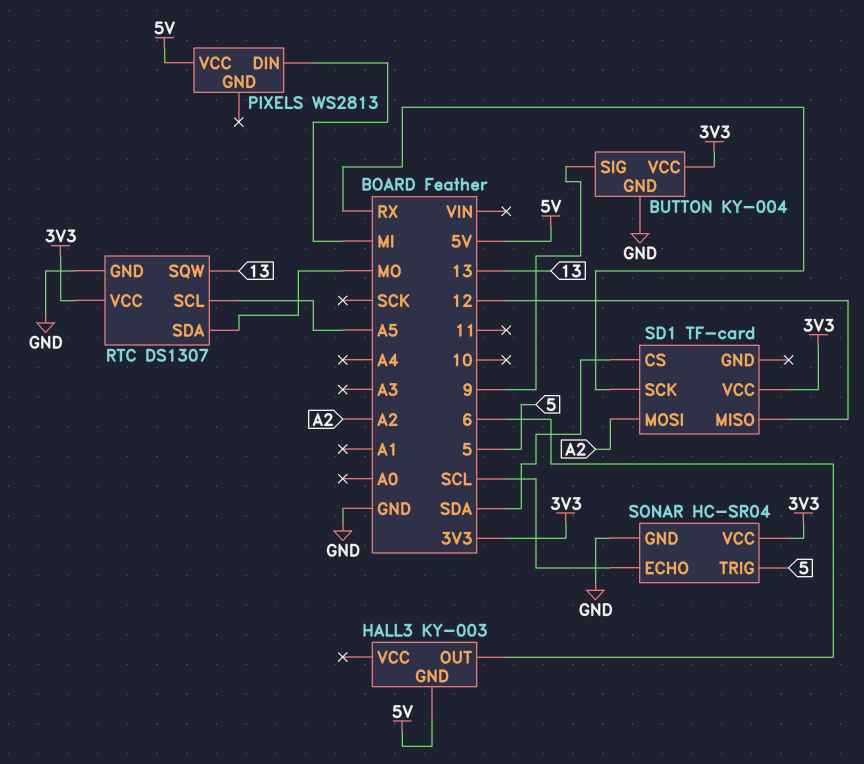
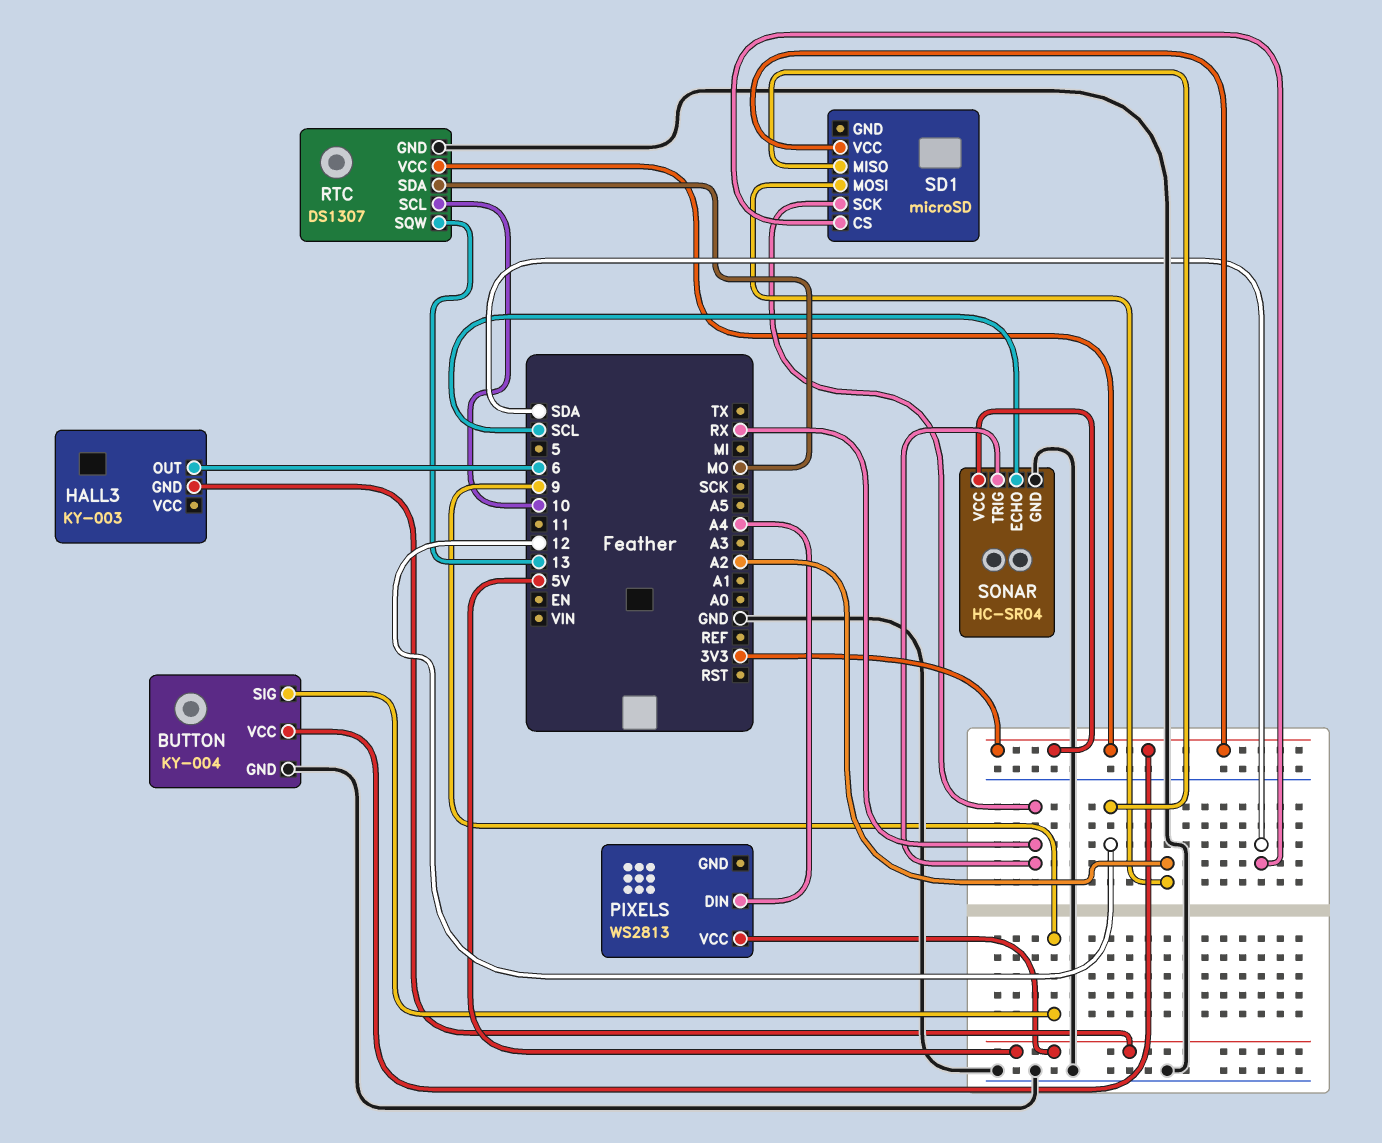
PIXELS pin DIN: MI -> A4
RTC pin SCL: A5 -> 10
SD1: TF-card -> microSD
SONAR pin TRIG: 5 -> RX

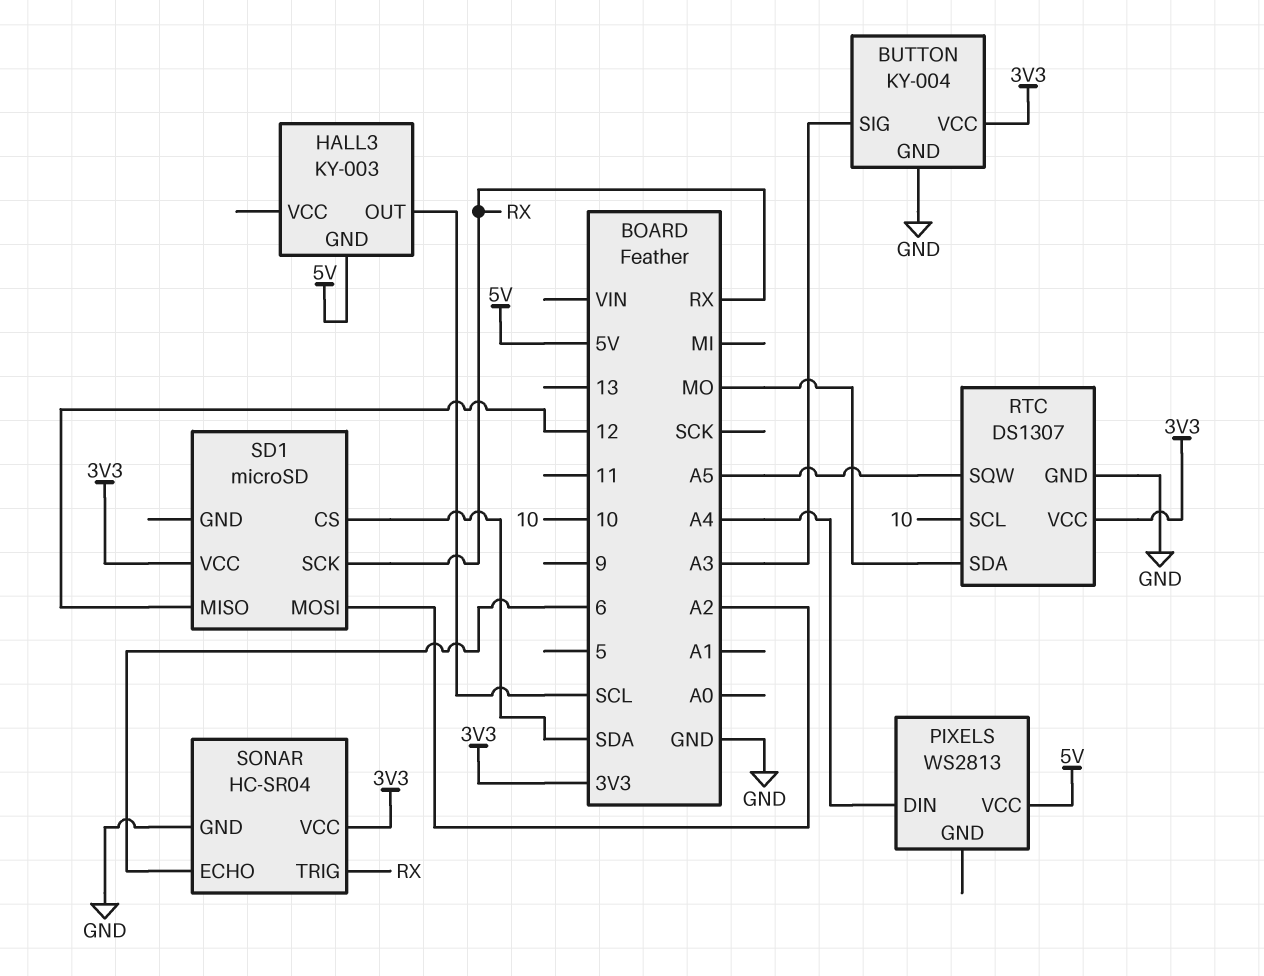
BUTTON pin SIG: 9 -> A3
HALL3 pin OUT: 6 -> SCL
RTC pin SQW: 13 -> A5
SONAR pin ECHO: SCL -> 6

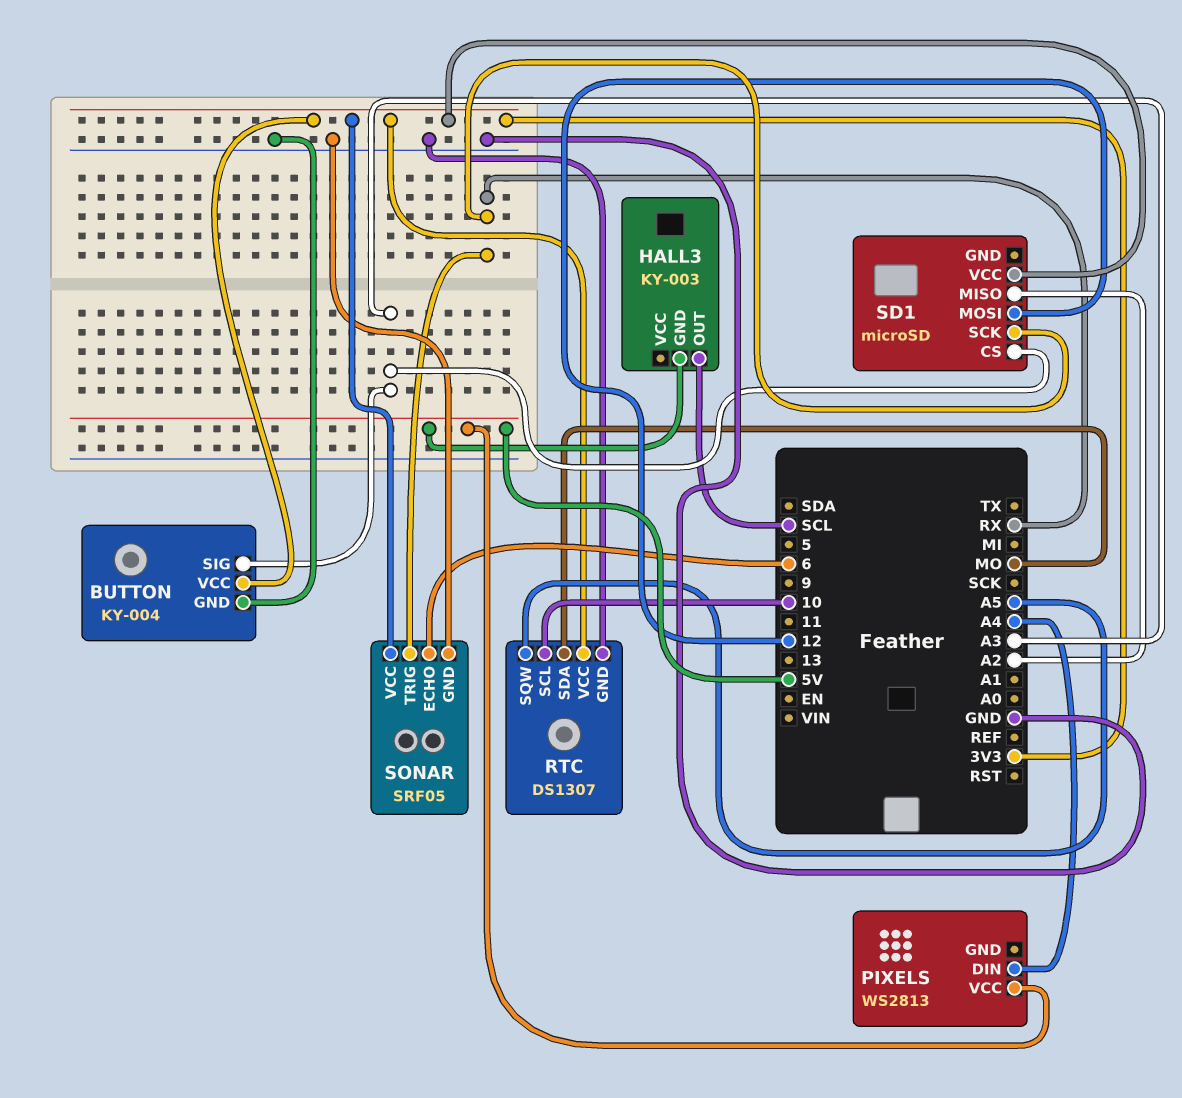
SD1 pin CS: SDA -> A3
SD1 pin MISO: 12 -> A2
SD1 pin MOSI: A2 -> 12
SONAR: HC-SR04 -> SRF05

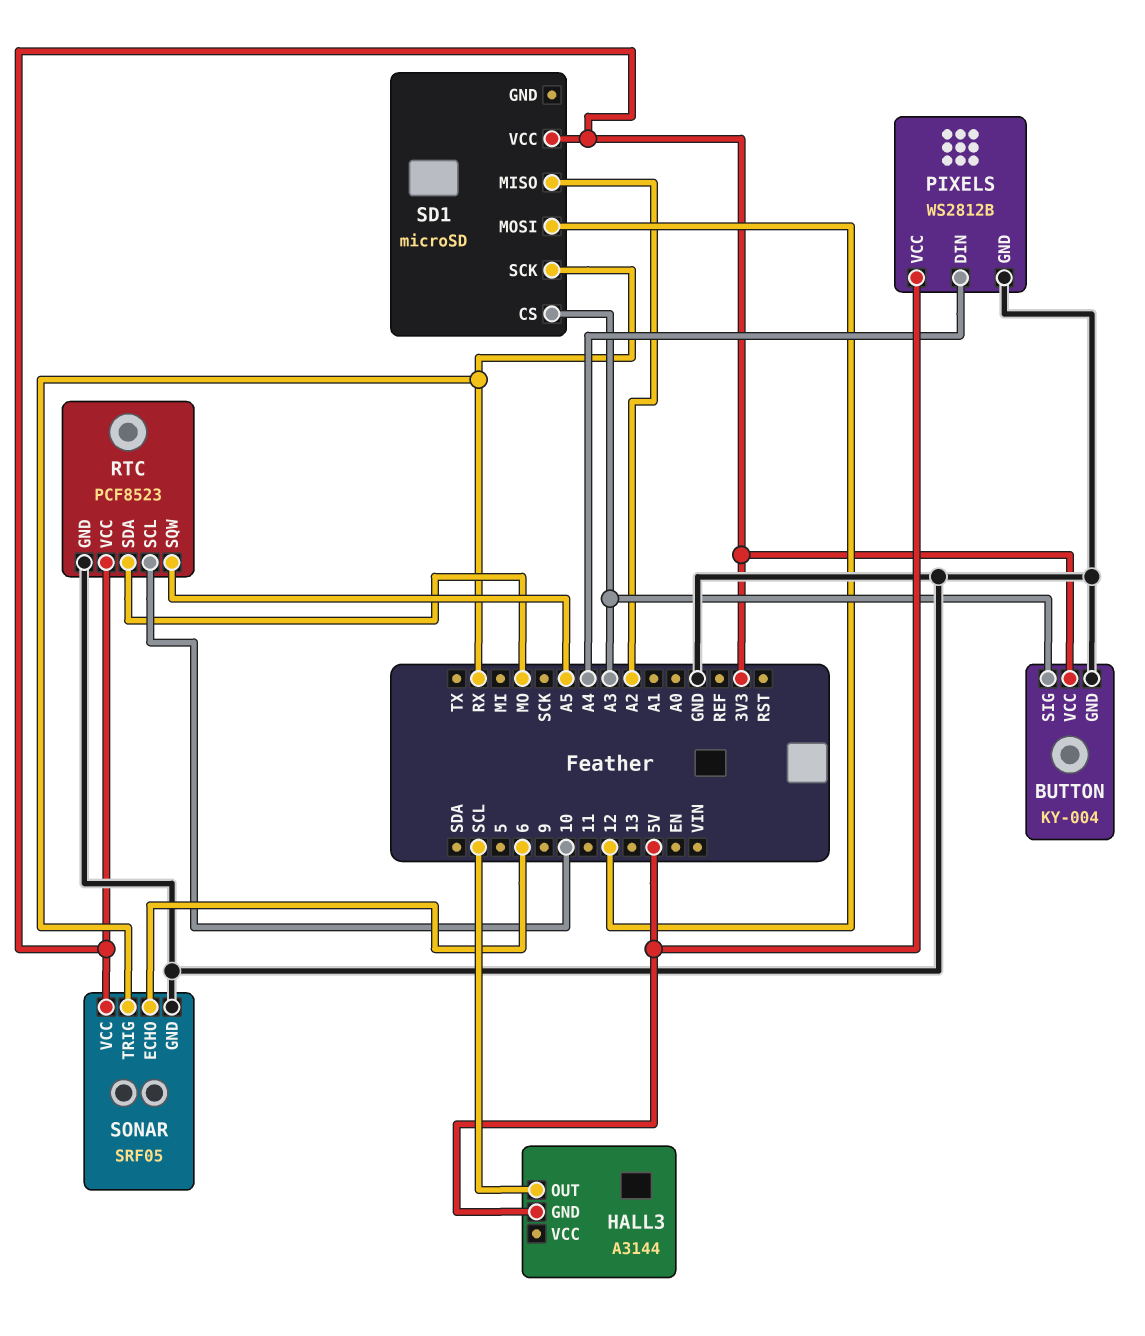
HALL3: KY-003 -> A3144
PIXELS: WS2813 -> WS2812B
PIXELS pin GND: none -> GND
RTC: DS1307 -> PCF8523

